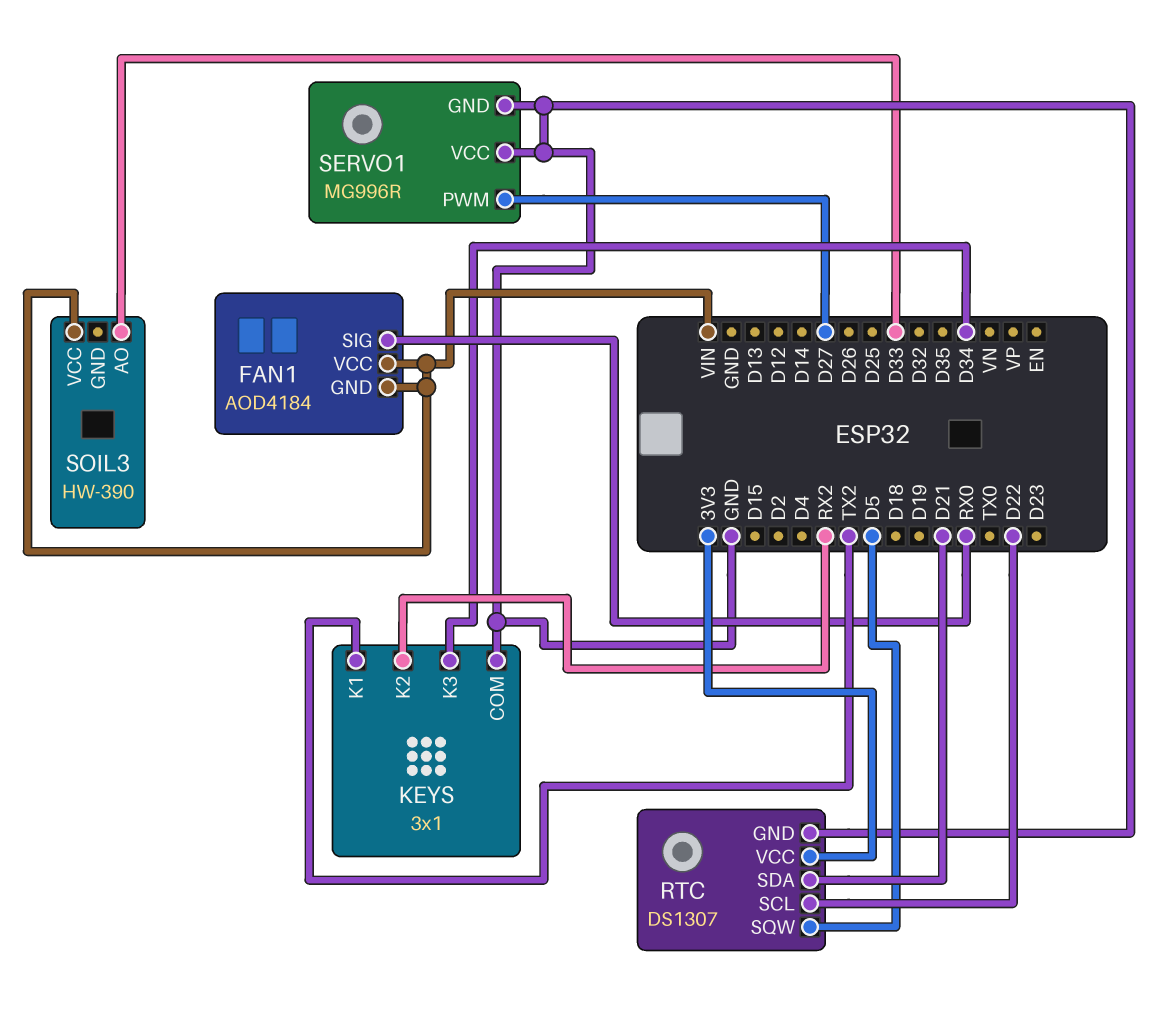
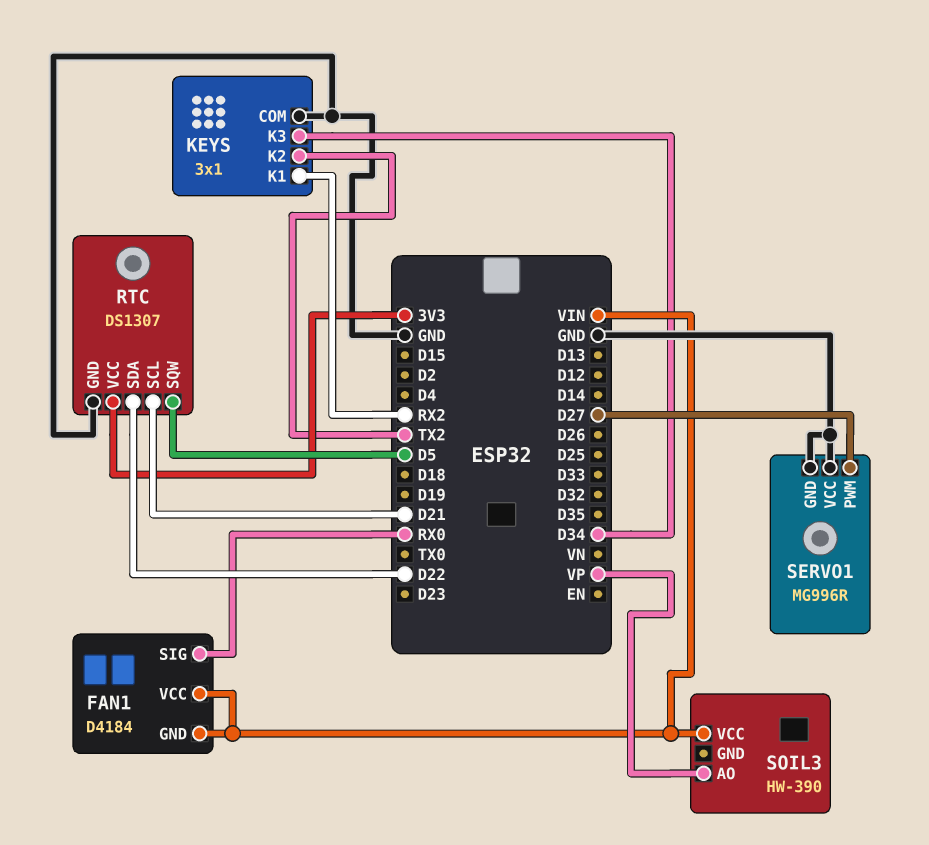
FAN1: AOD4184 -> D4184
KEYS pin K1: TX2 -> RX2
KEYS pin K2: RX2 -> TX2
RTC pin SCL: D22 -> D21
RTC pin SDA: D21 -> D22
SOIL3 pin AO: D33 -> VP

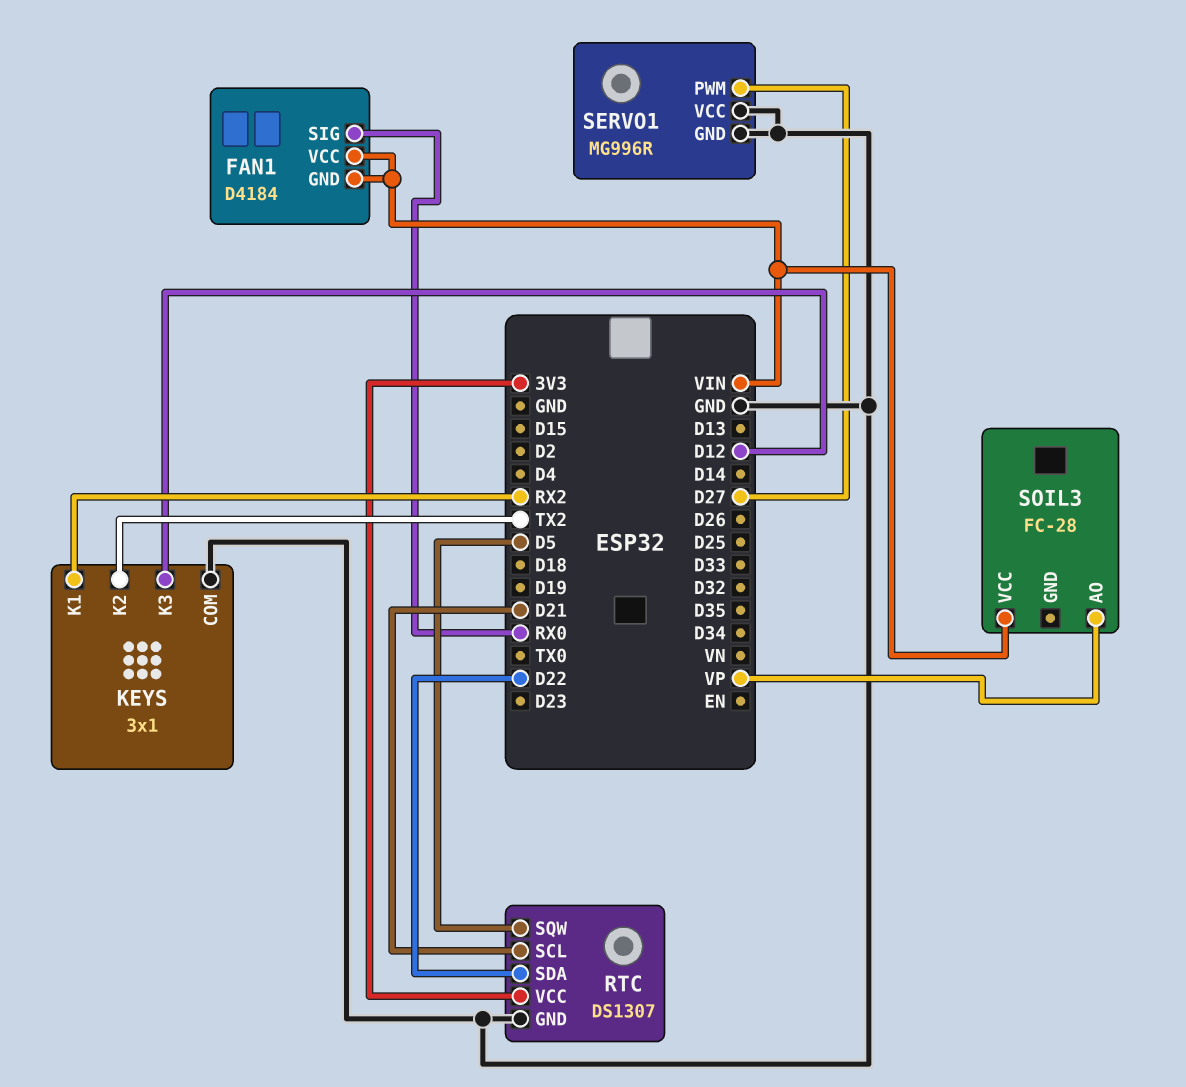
KEYS pin K3: D34 -> D12
SOIL3: HW-390 -> FC-28

